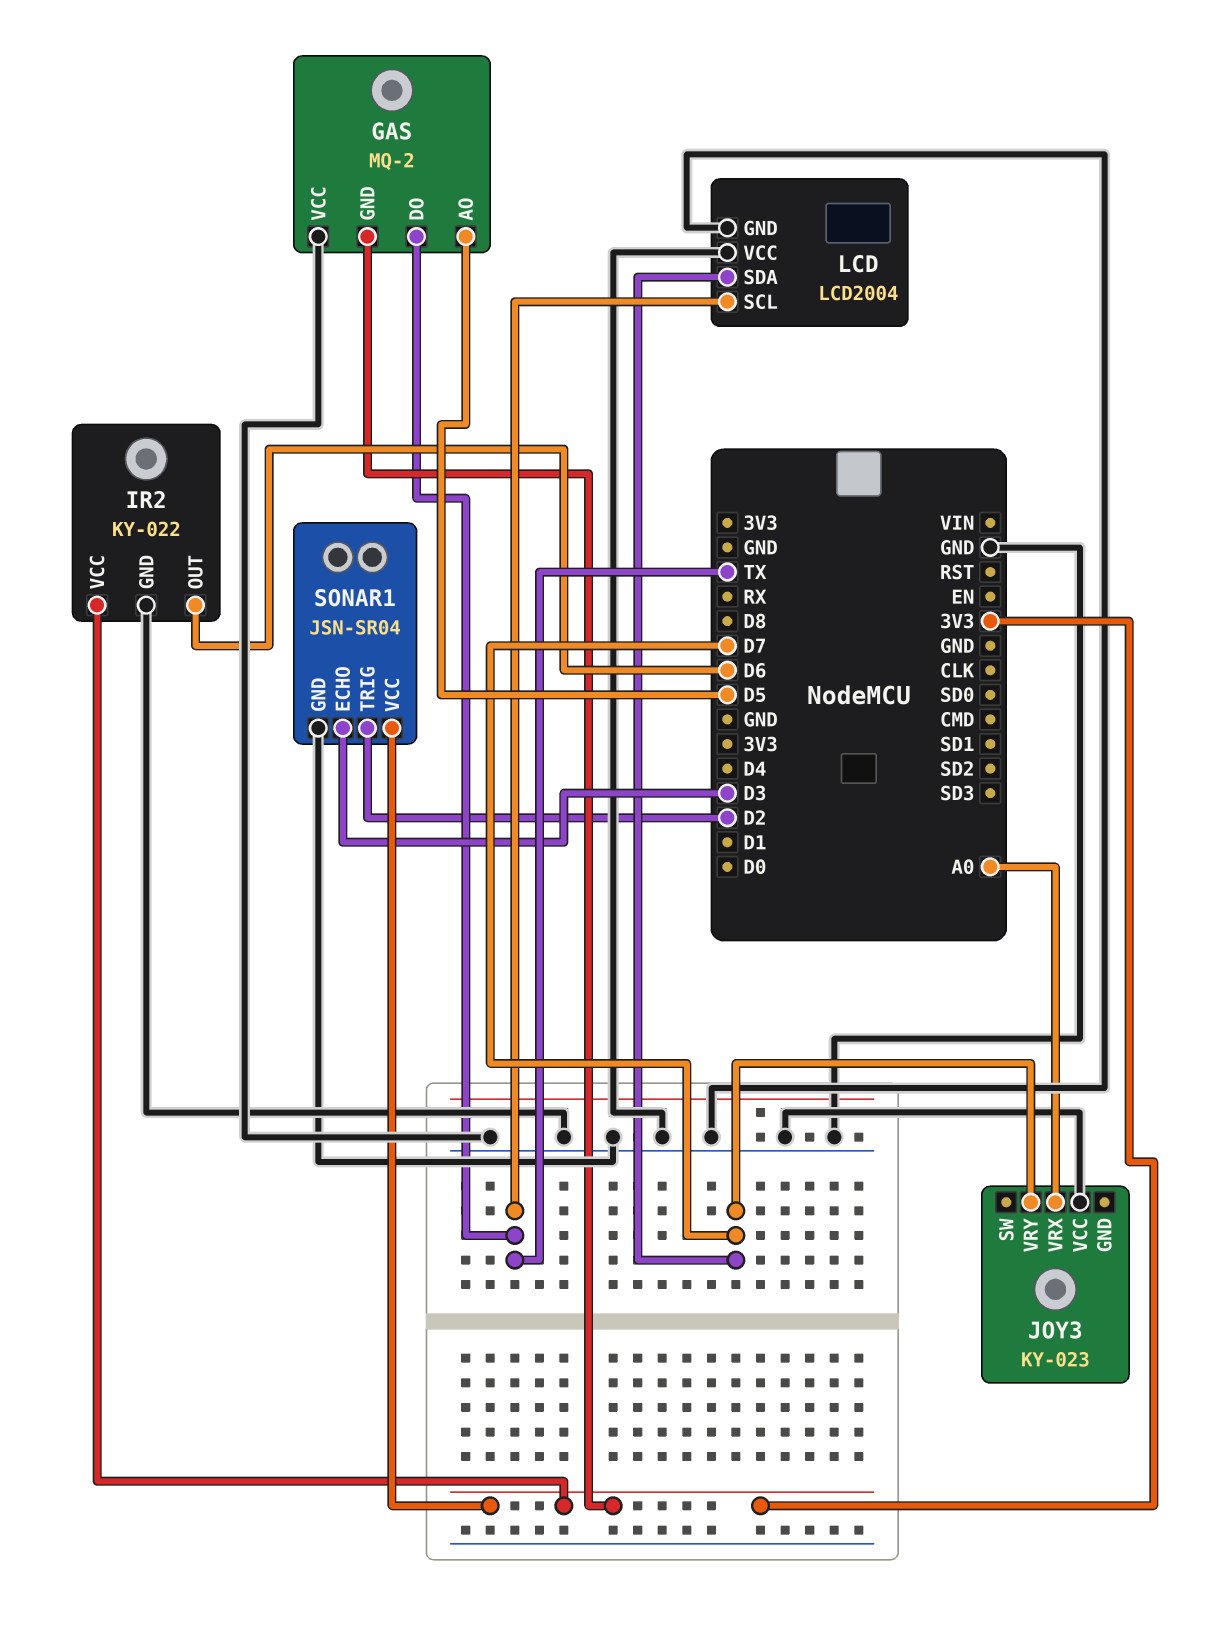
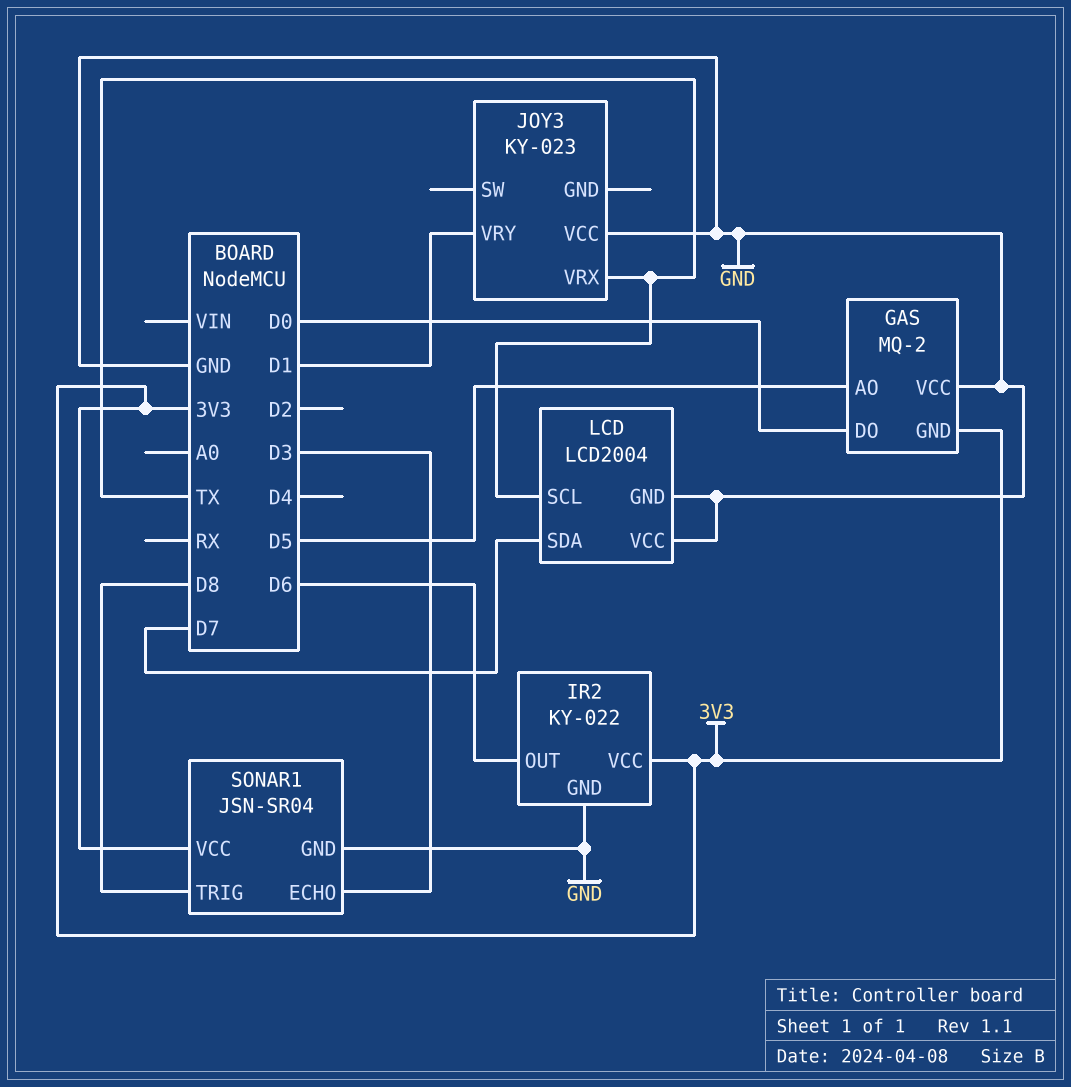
GAS pin DO: TX -> D0
JOY3 pin VRX: A0 -> TX
JOY3 pin VRY: D7 -> D1
SONAR1 pin TRIG: D2 -> D8

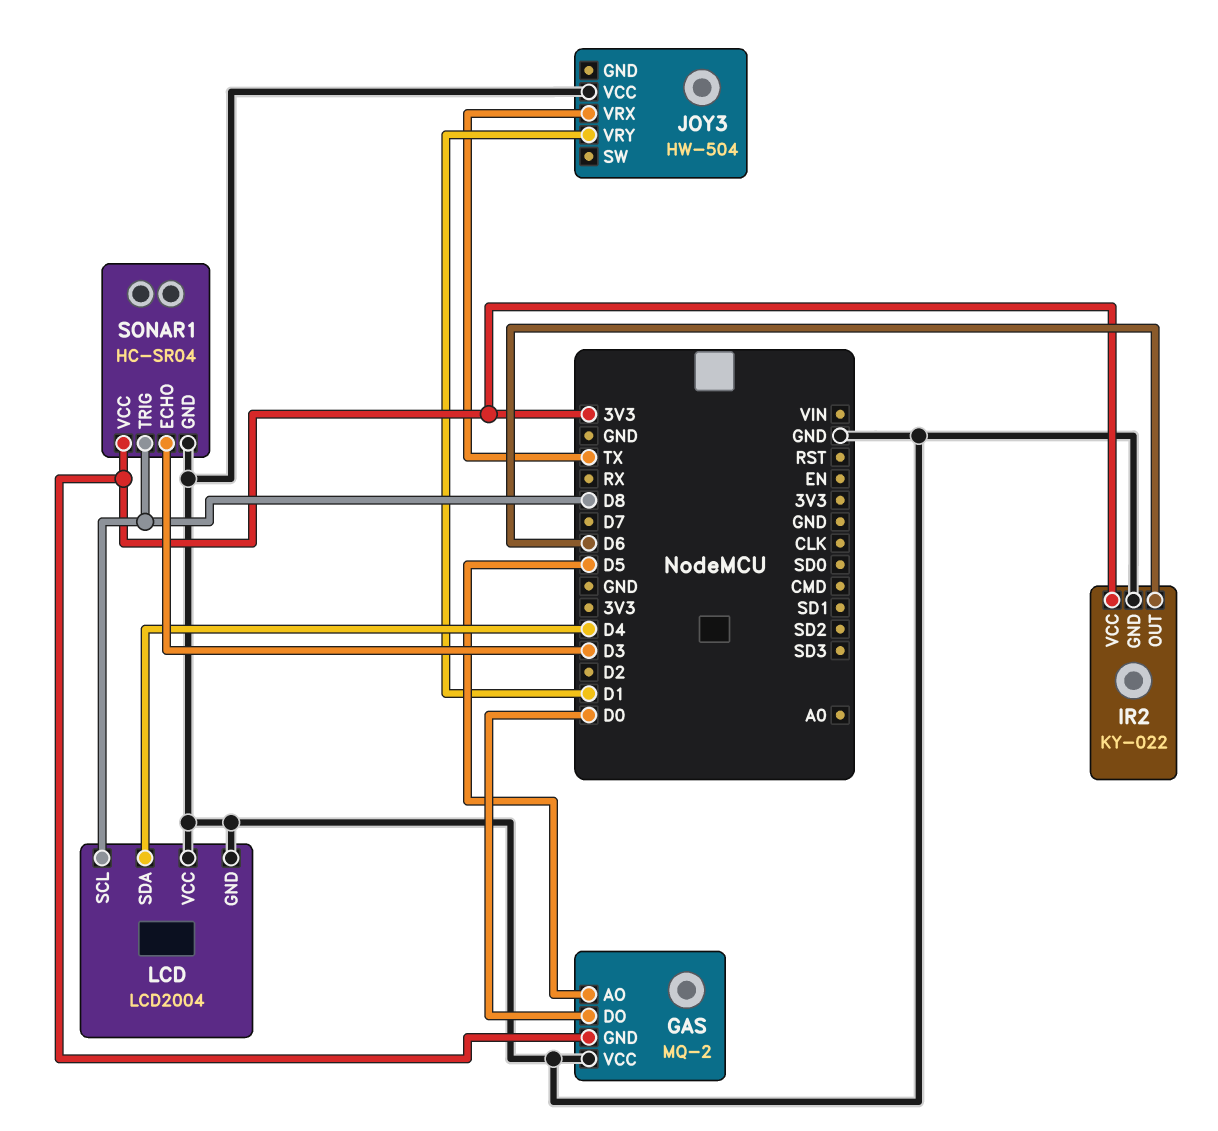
JOY3: KY-023 -> HW-504
LCD pin SCL: TX -> D8
LCD pin SDA: D7 -> D4
SONAR1: JSN-SR04 -> HC-SR04

